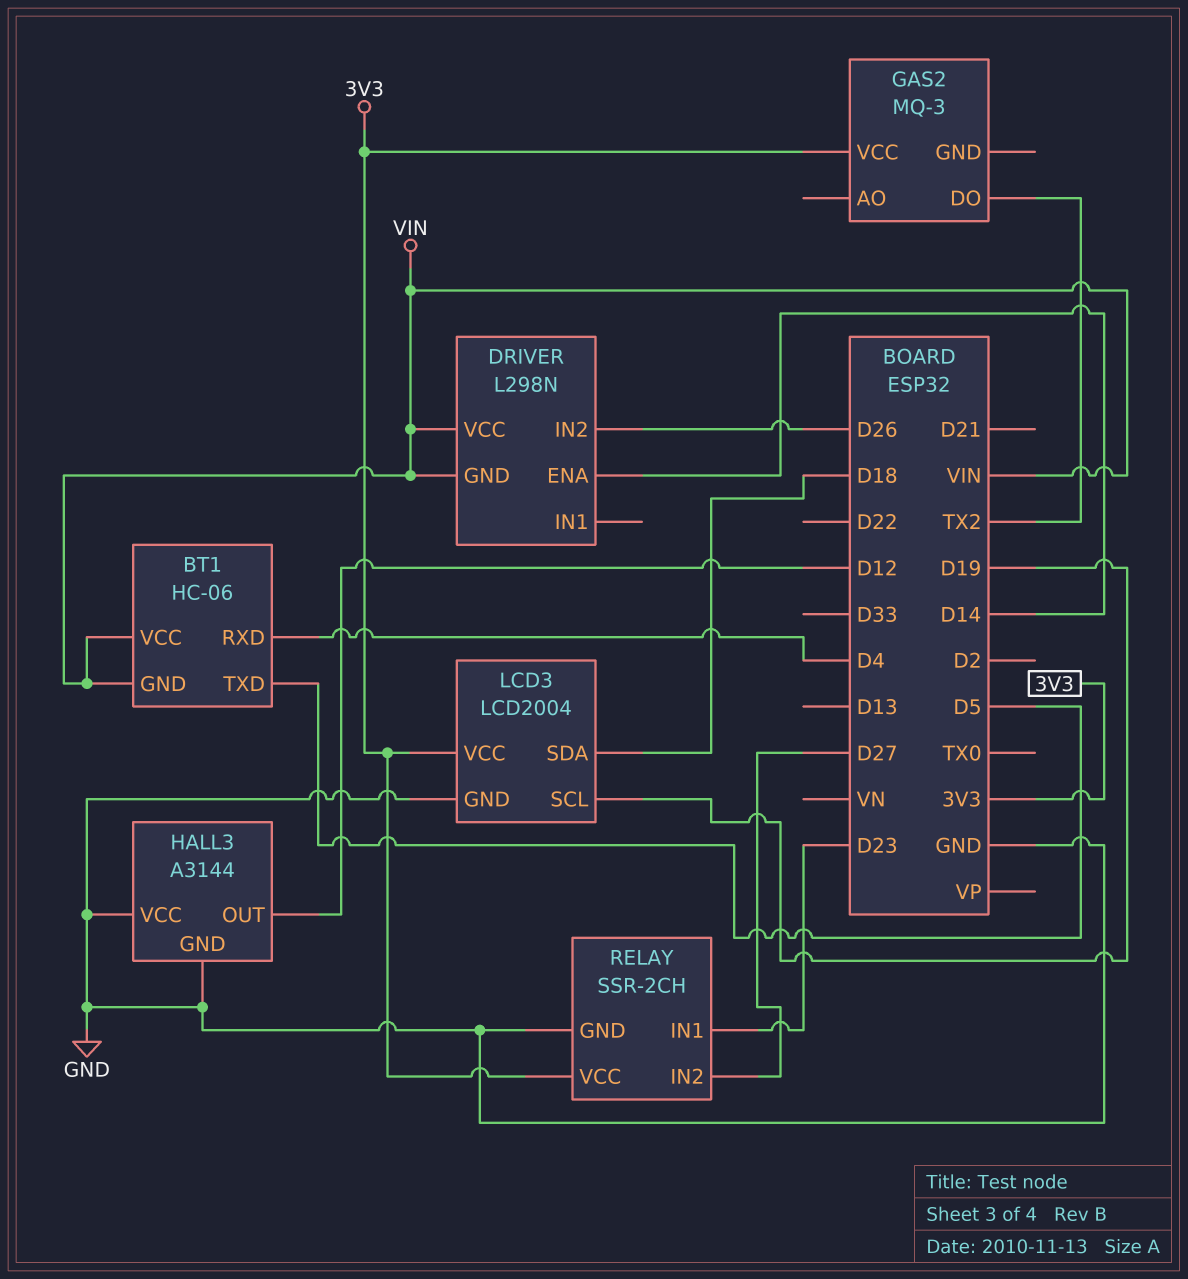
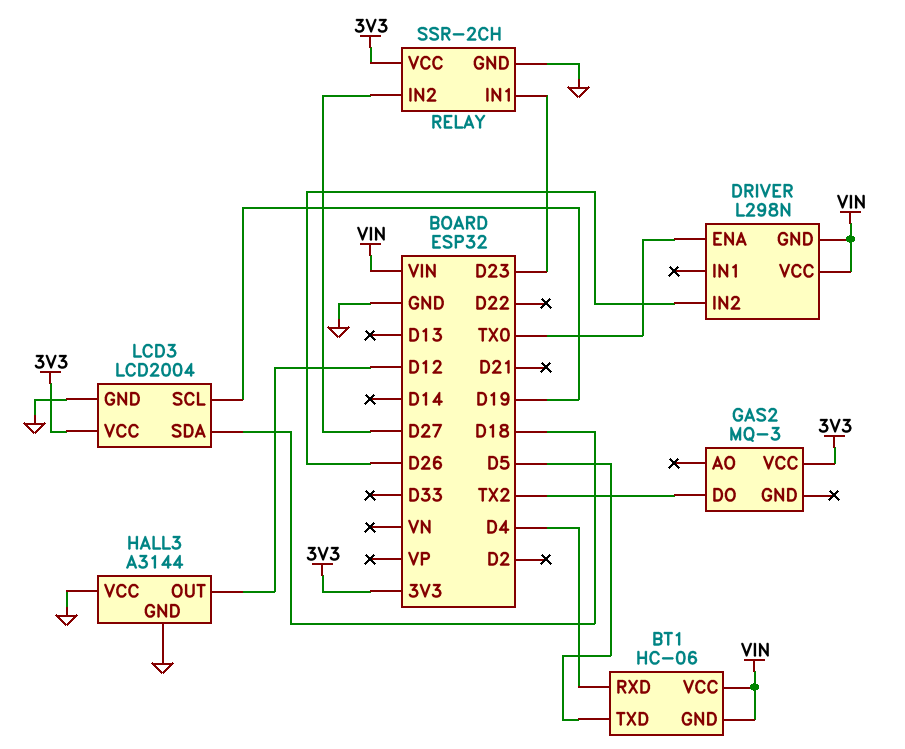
DRIVER pin ENA: D14 -> TX0

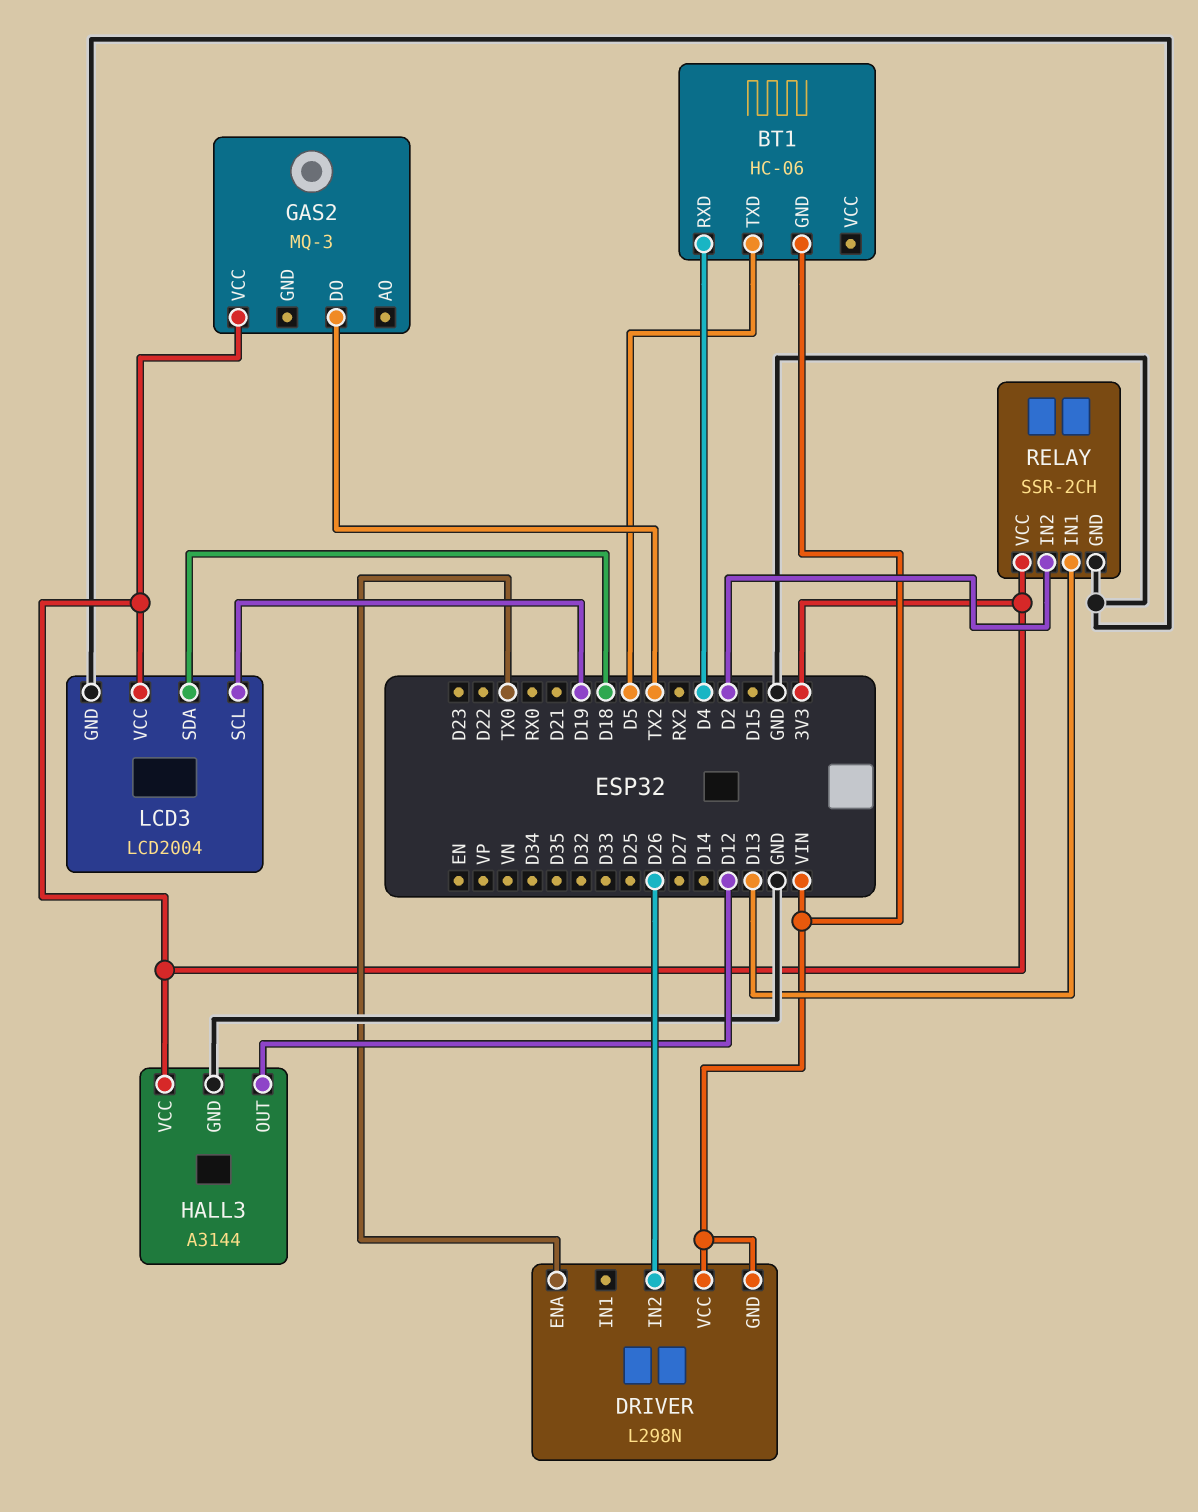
BT1 pin VCC: VIN -> none
HALL3 pin VCC: GND -> 3V3
RELAY pin IN1: D23 -> D13
RELAY pin IN2: D27 -> D2

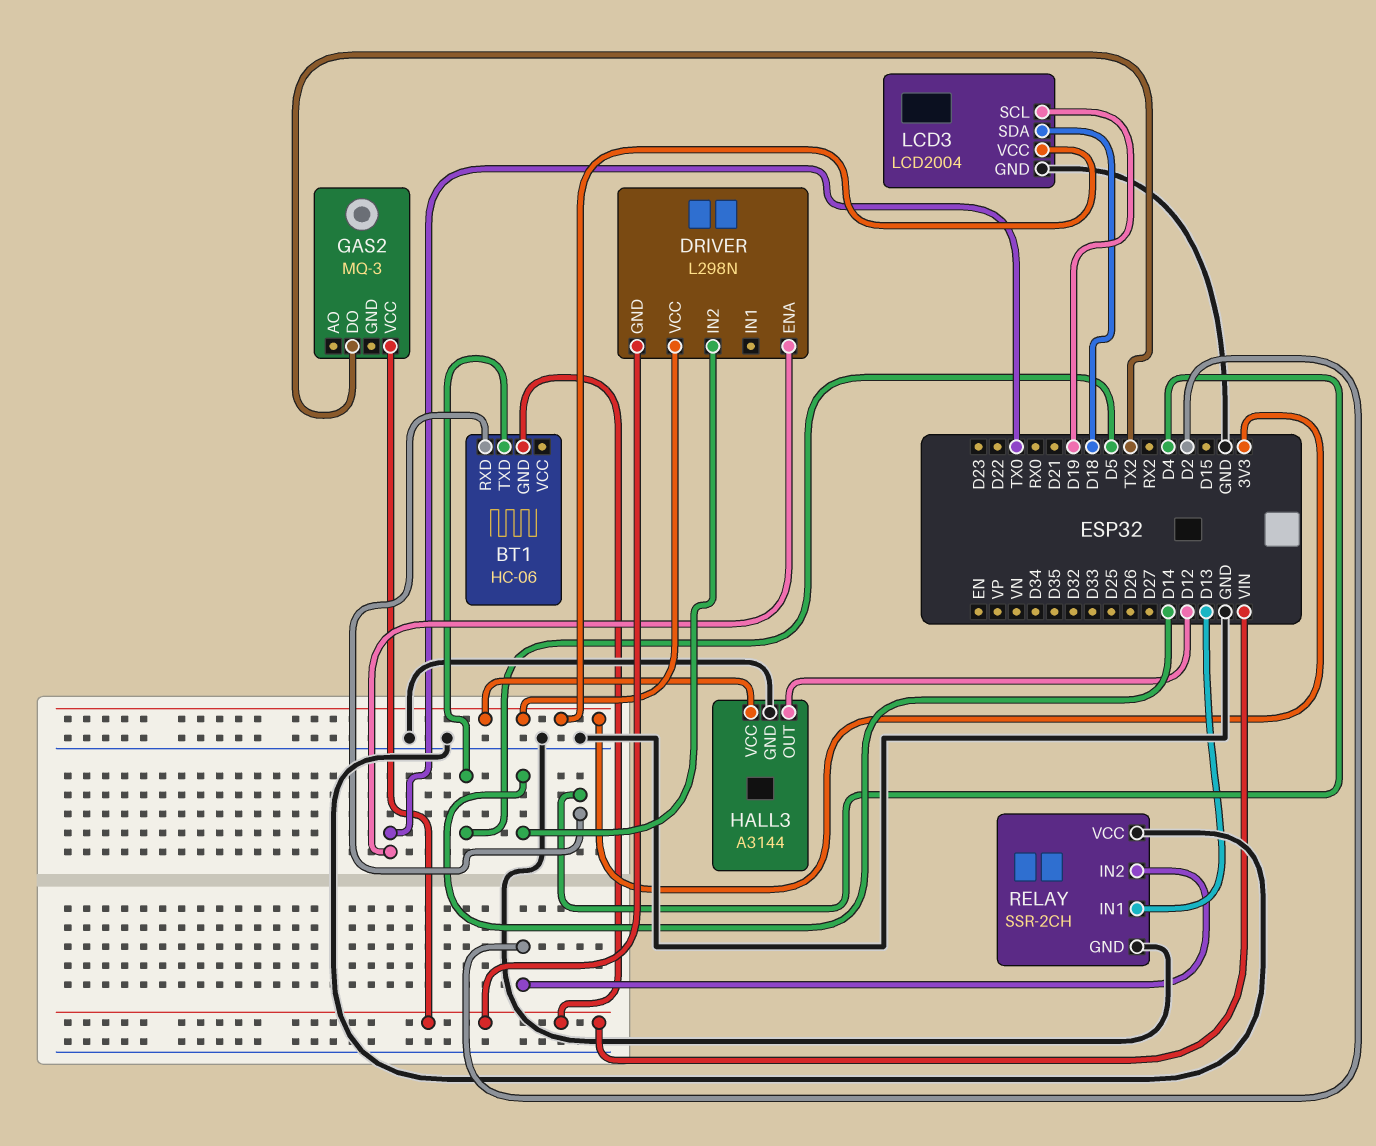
DRIVER pin IN2: D26 -> D14
DRIVER pin VCC: VIN -> 3V3
GAS2 pin VCC: 3V3 -> VIN
RELAY pin VCC: 3V3 -> GND

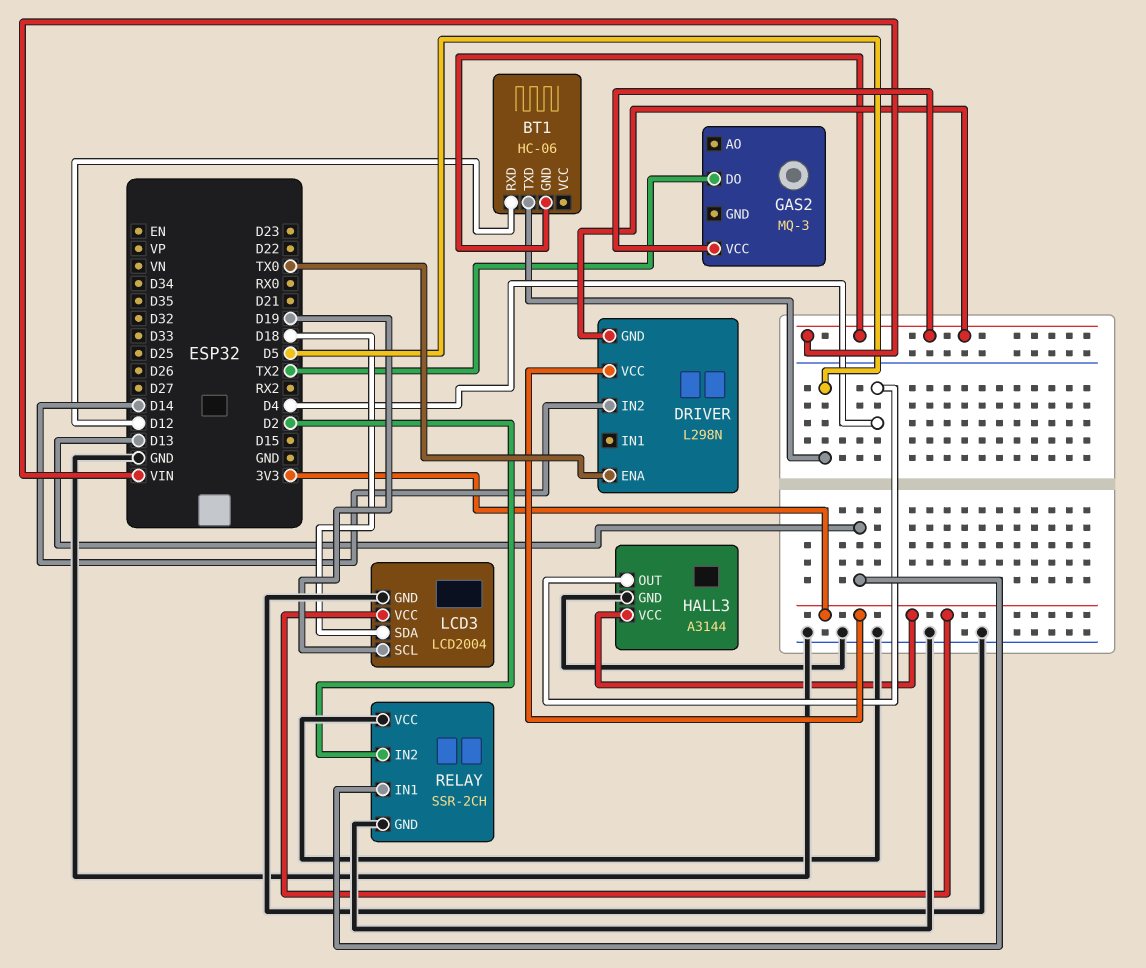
BT1 pin RXD: D4 -> D12
HALL3 pin OUT: D12 -> D4

